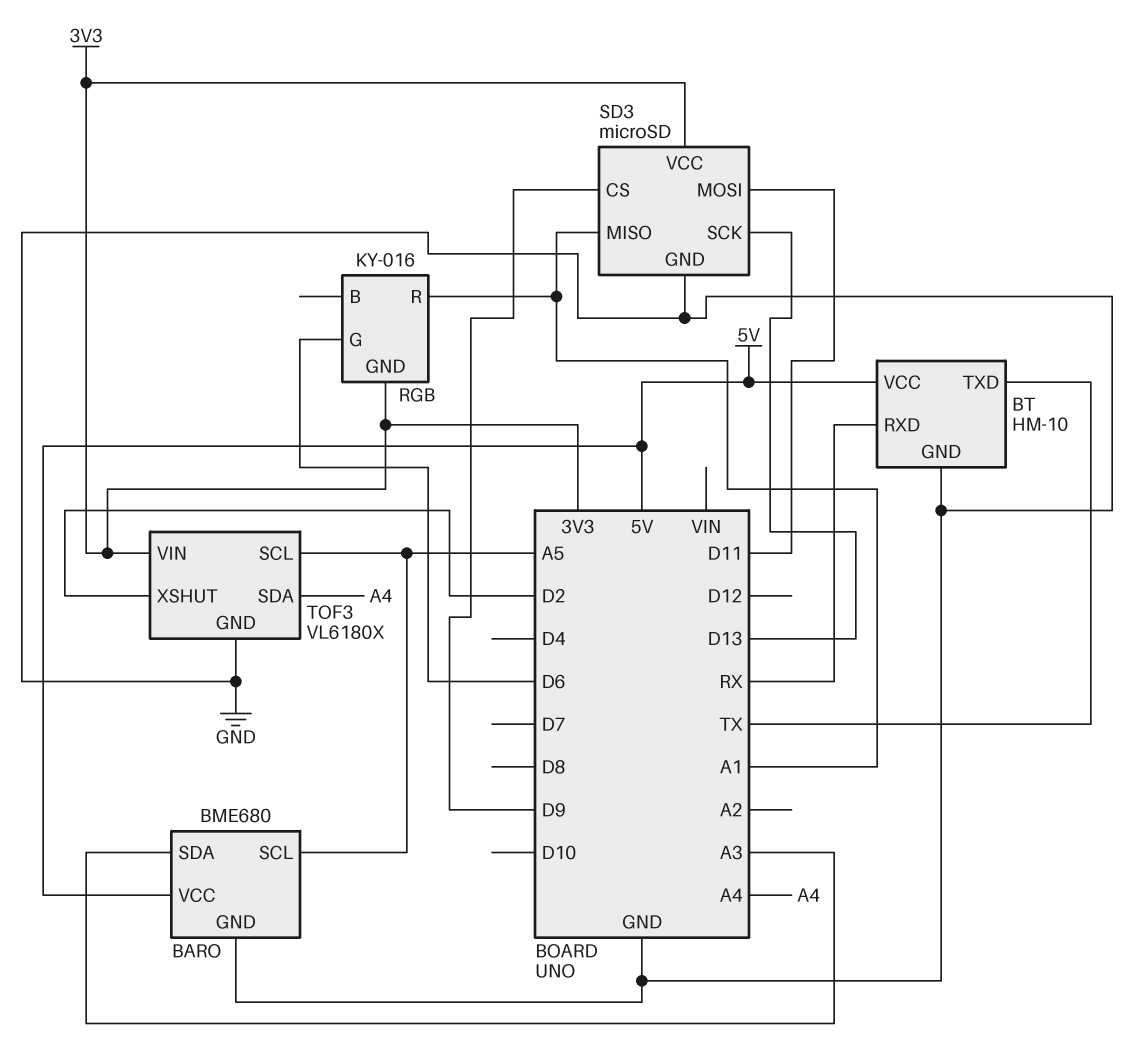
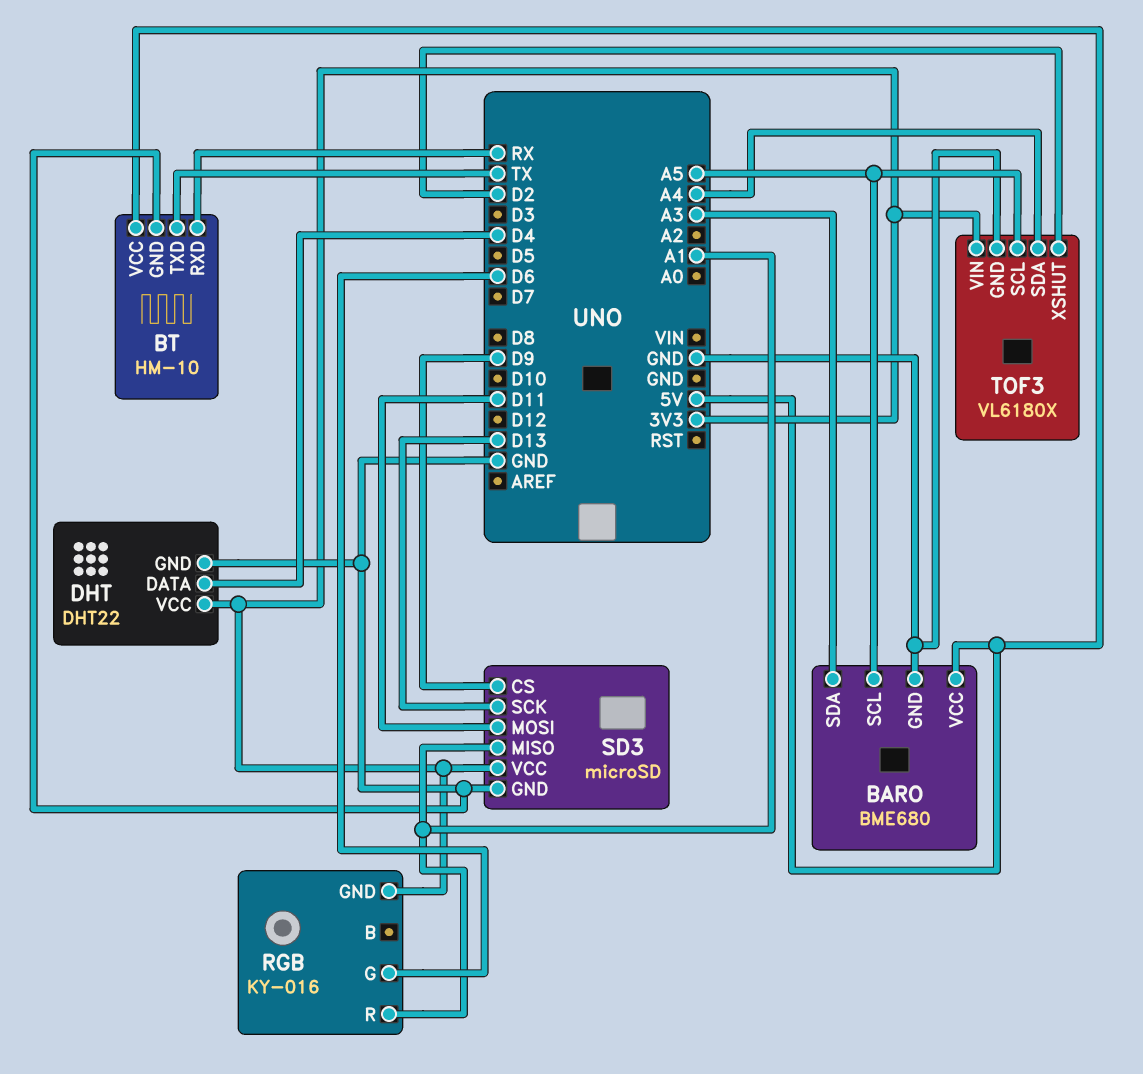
DHT: none -> DHT22
DHT pin DATA: none -> D4
DHT pin GND: none -> GND
DHT pin VCC: none -> 3V3

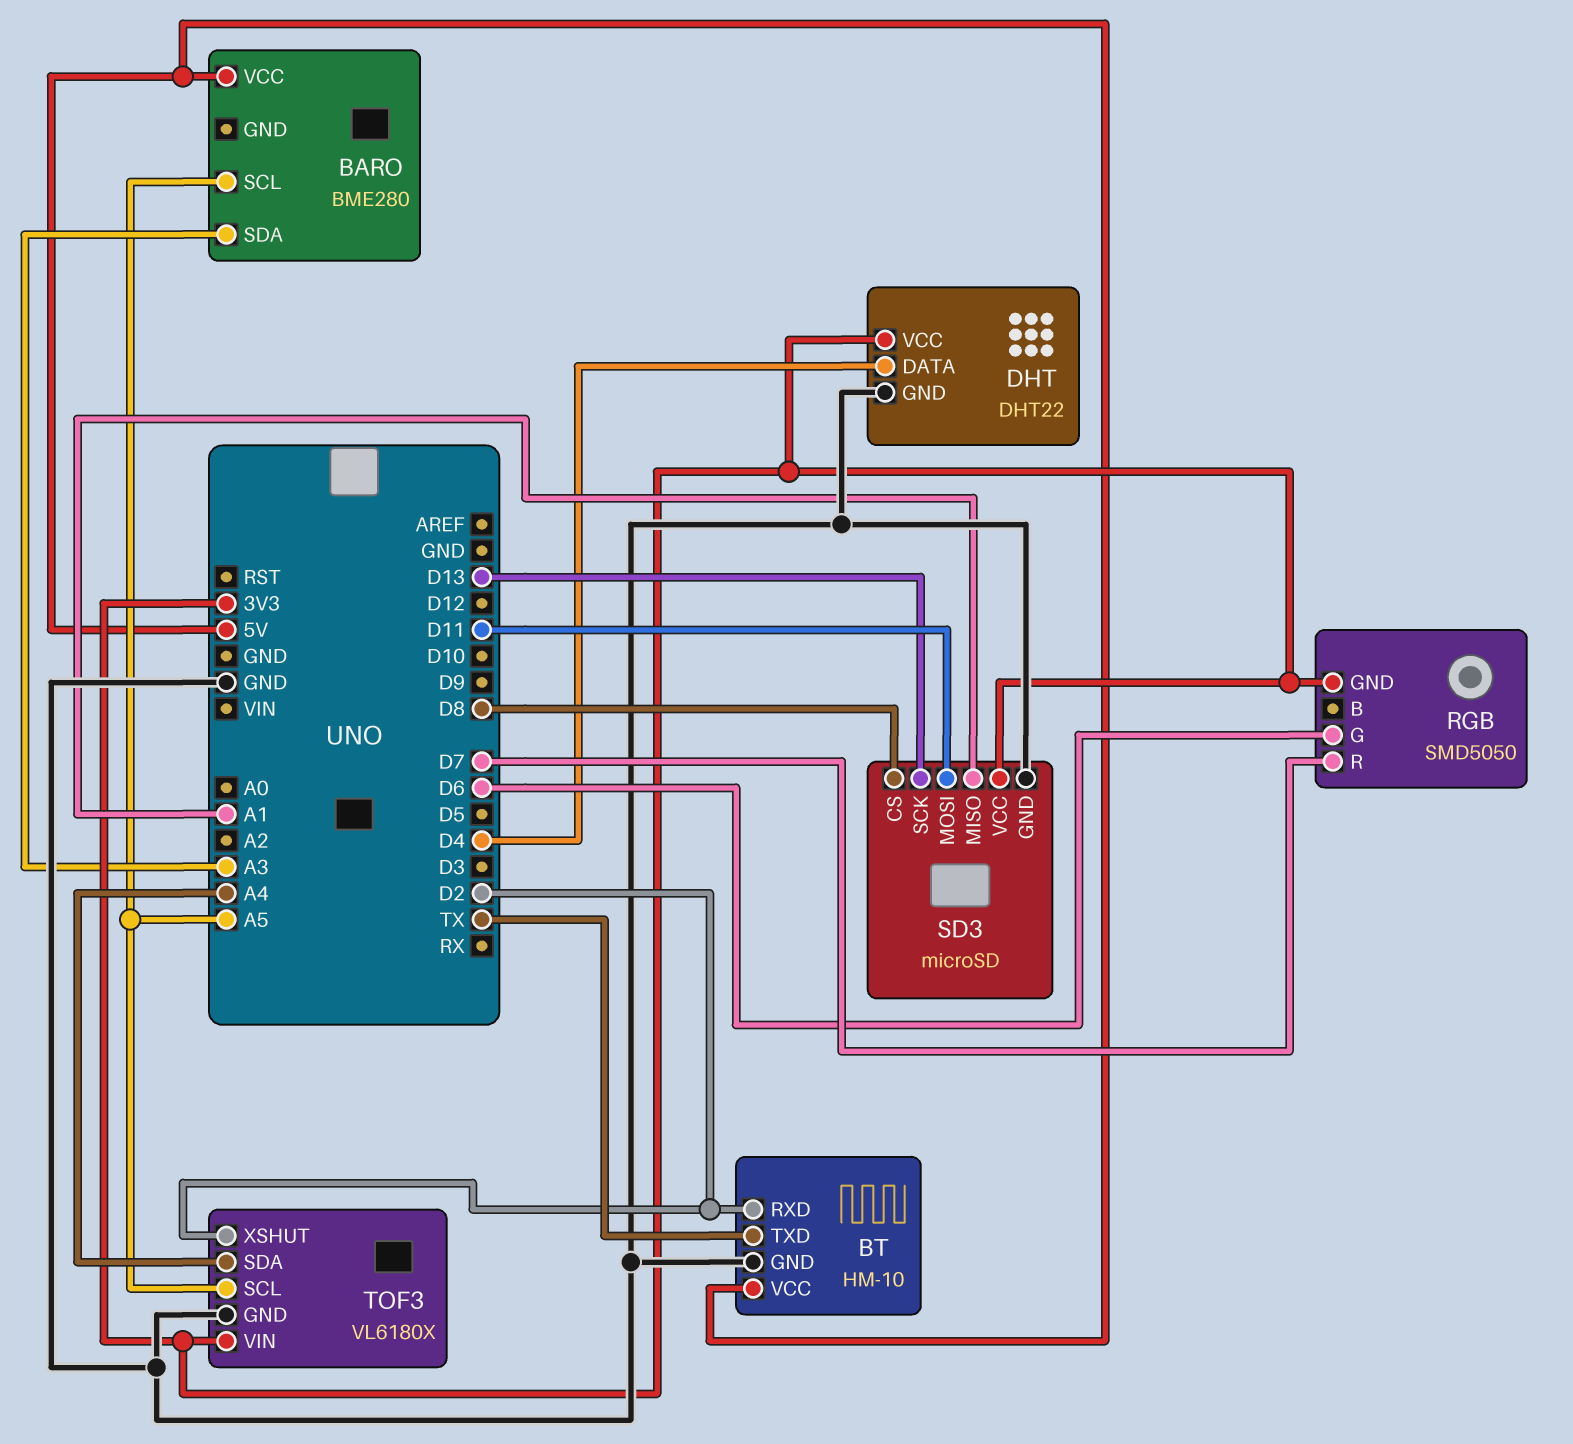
BARO: BME680 -> BME280
BARO pin GND: GND -> none
BT pin RXD: RX -> D2
RGB: KY-016 -> SMD5050
RGB pin R: A1 -> D7
SD3 pin CS: D9 -> D8

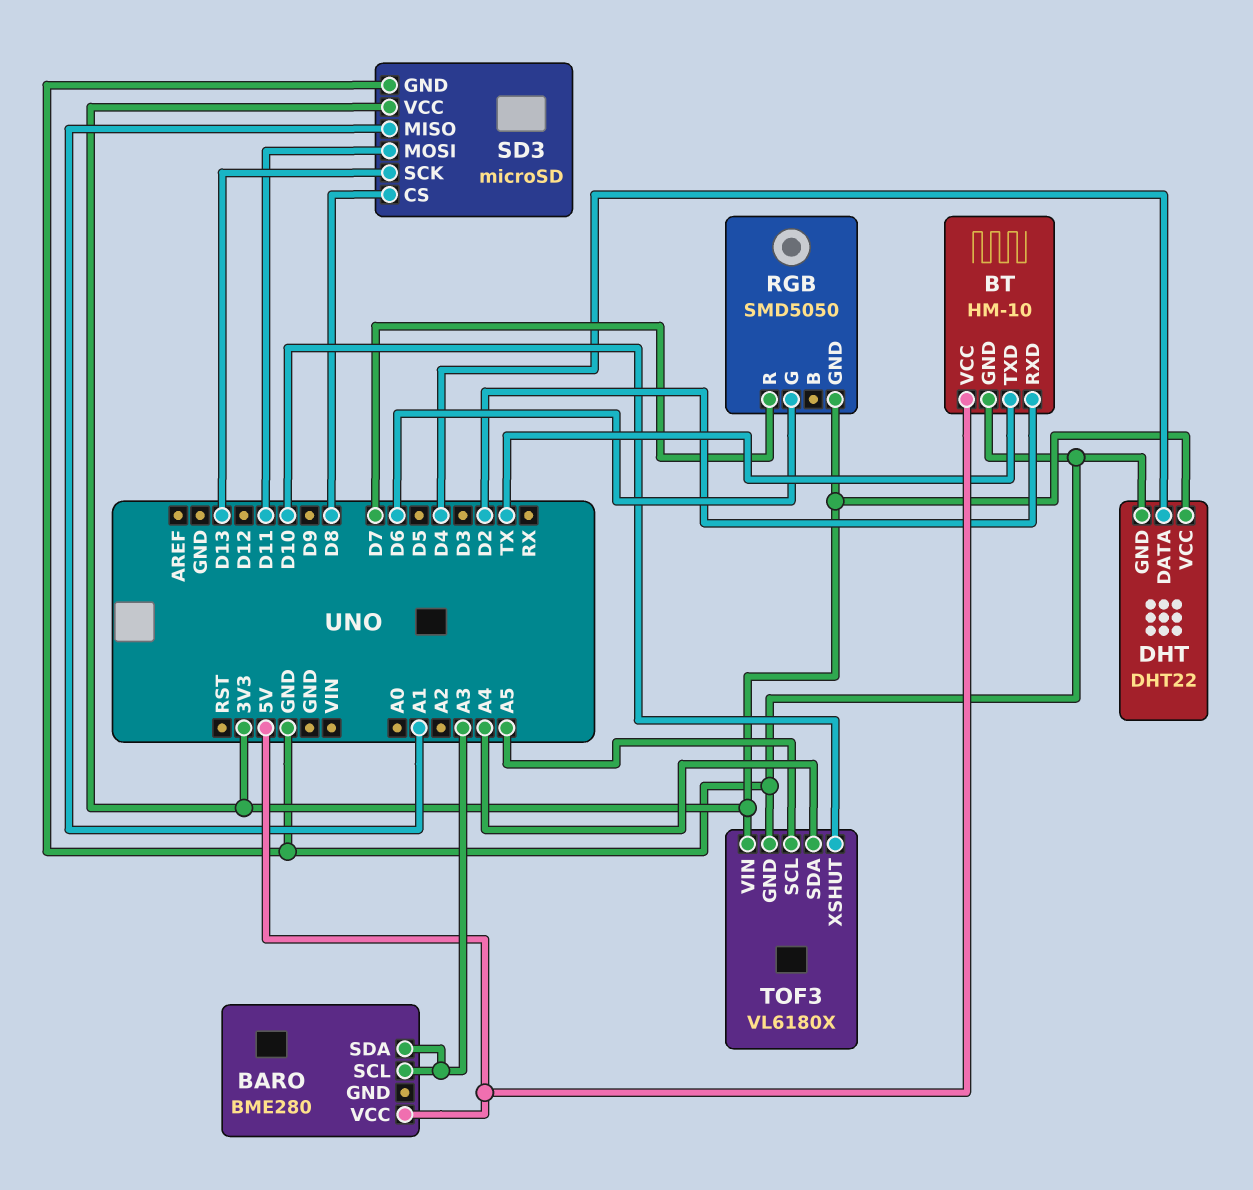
BARO pin SCL: A5 -> A3
TOF3 pin XSHUT: D2 -> D10

